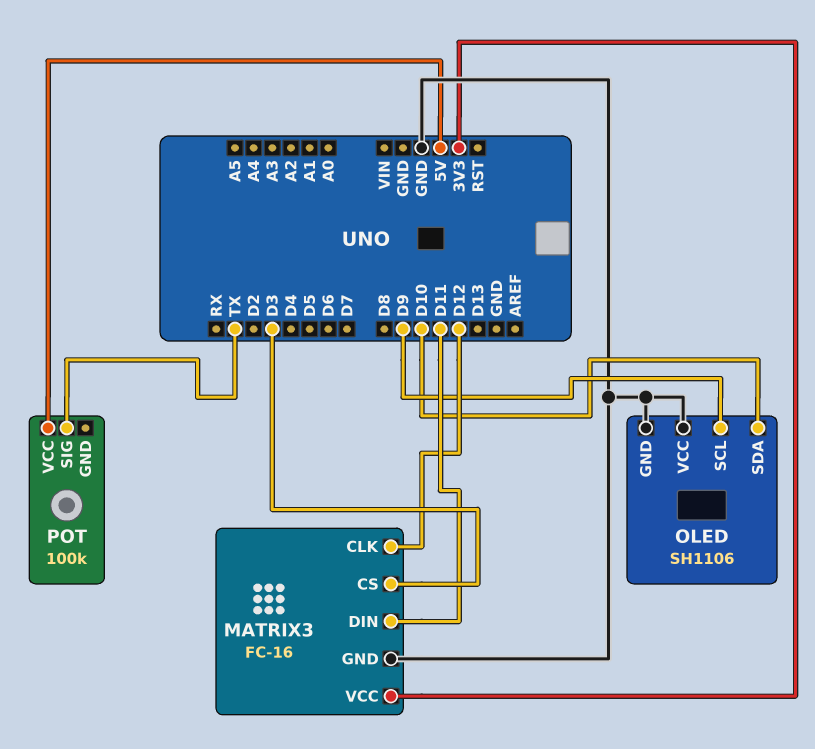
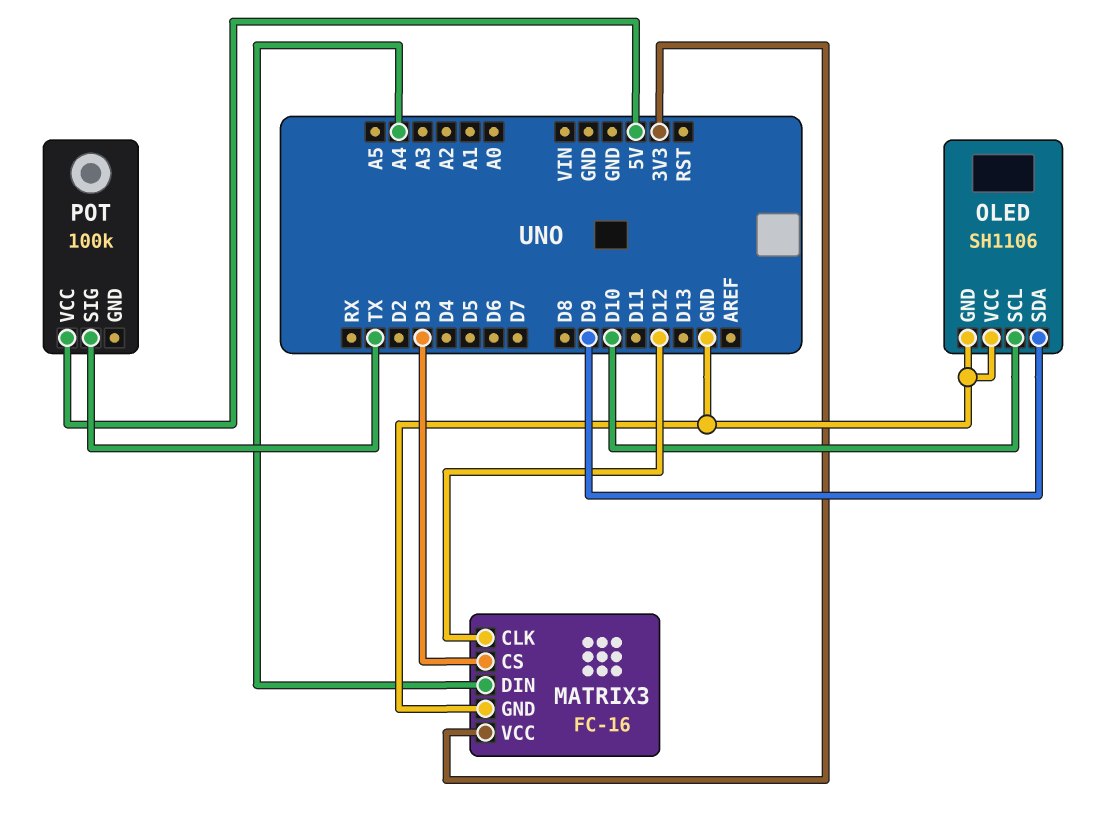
MATRIX3 pin DIN: D11 -> A4
OLED pin SCL: D9 -> D10
OLED pin SDA: D10 -> D9

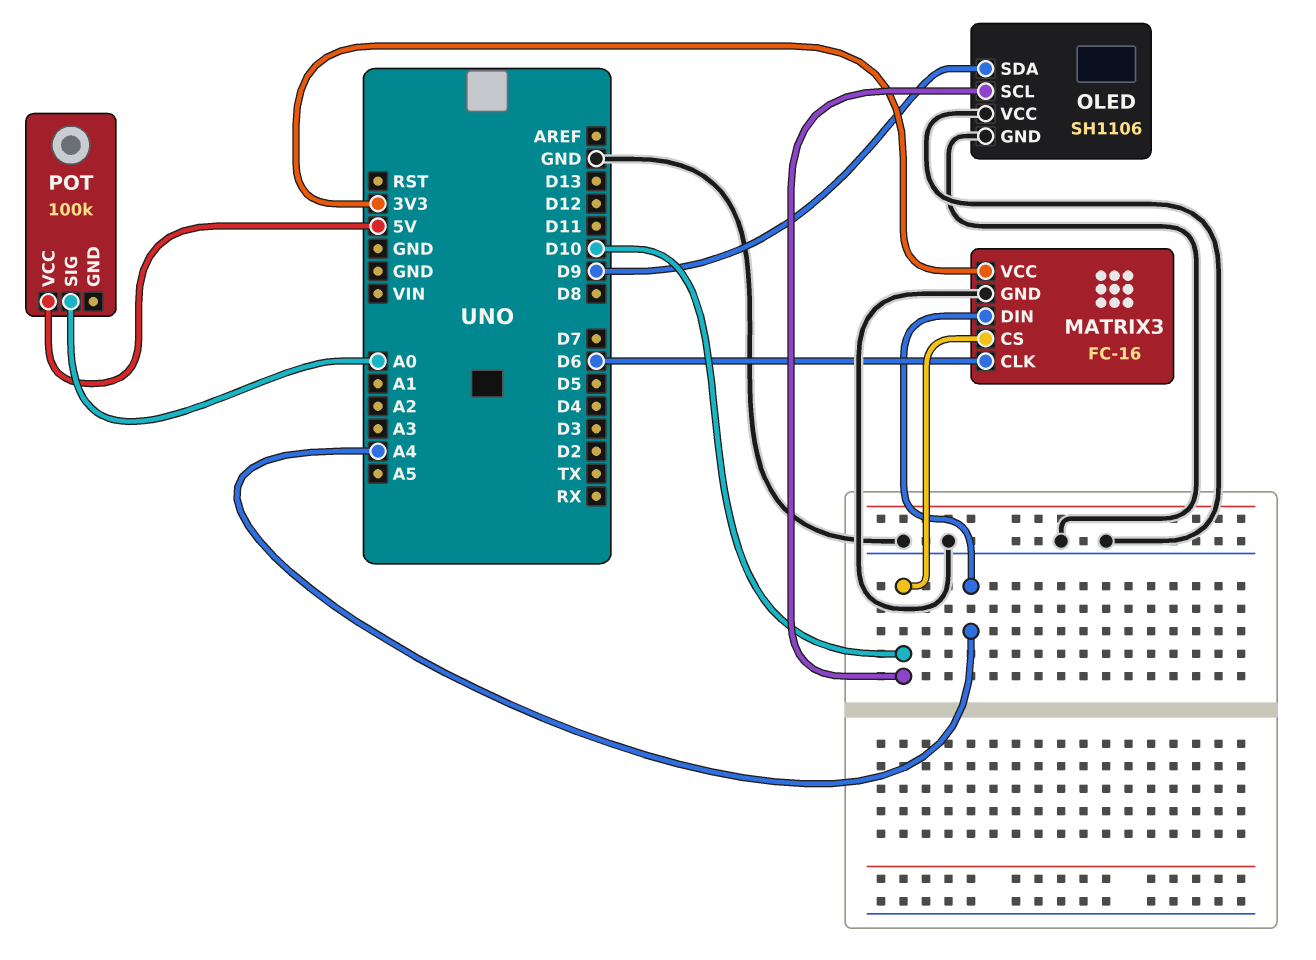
MATRIX3 pin CLK: D12 -> D6
MATRIX3 pin CS: D3 -> D10
POT pin SIG: TX -> A0

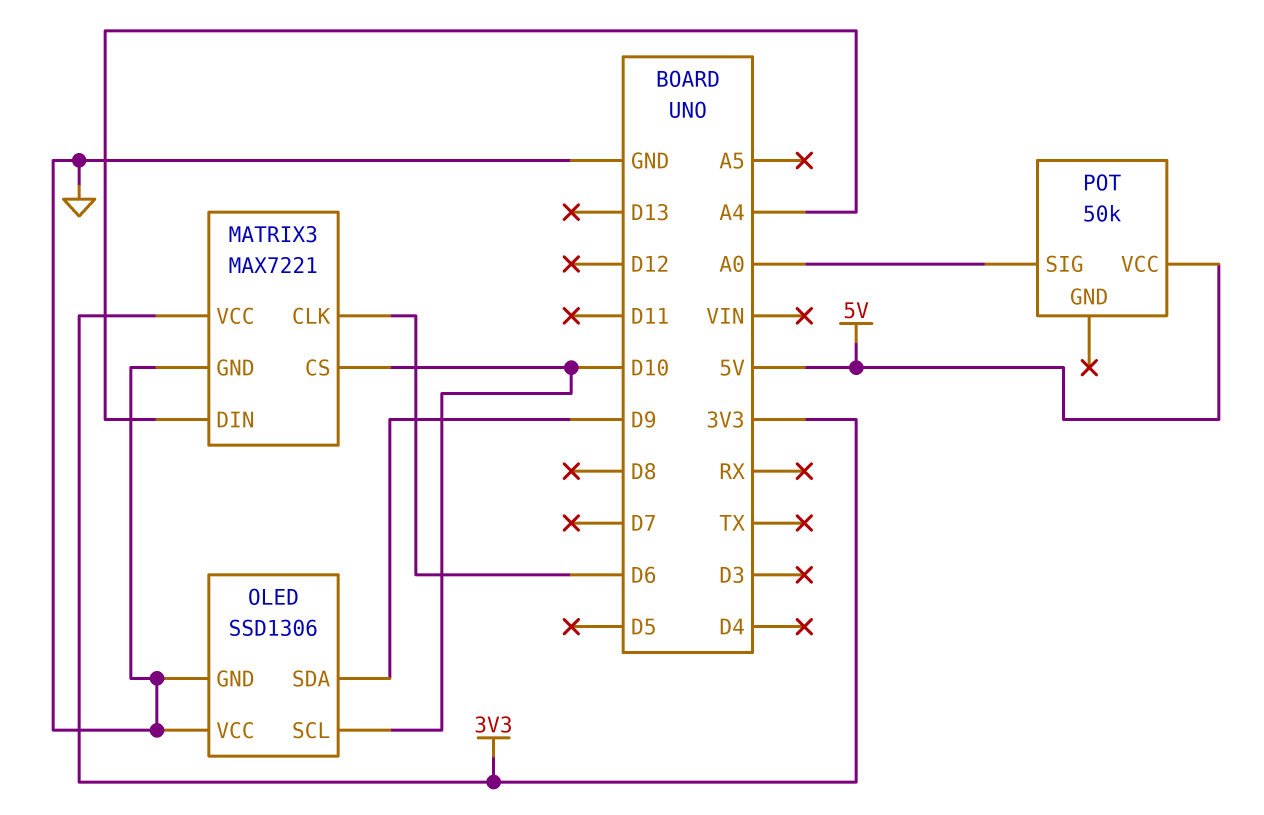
MATRIX3: FC-16 -> MAX7221
OLED: SH1106 -> SSD1306
POT: 100k -> 50k

